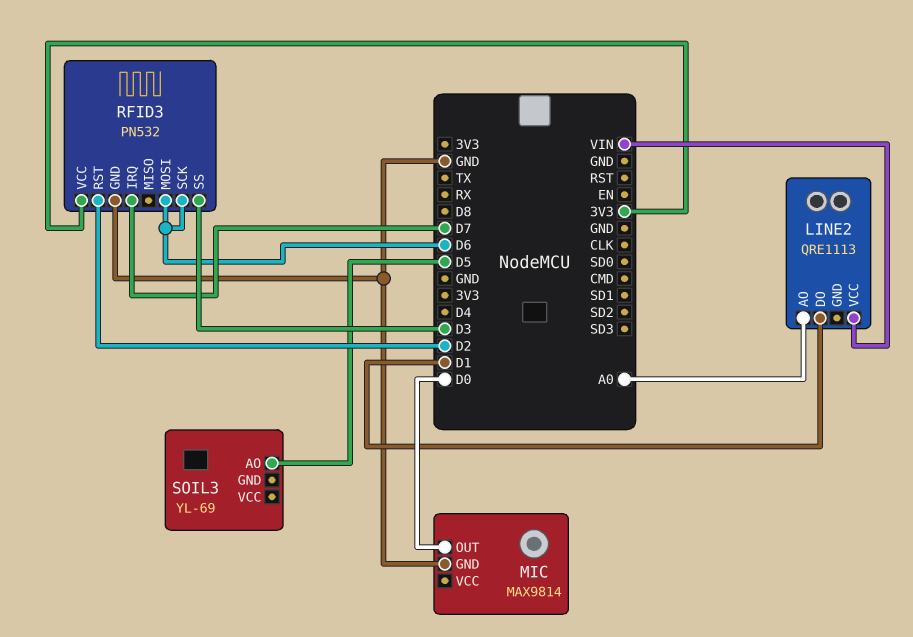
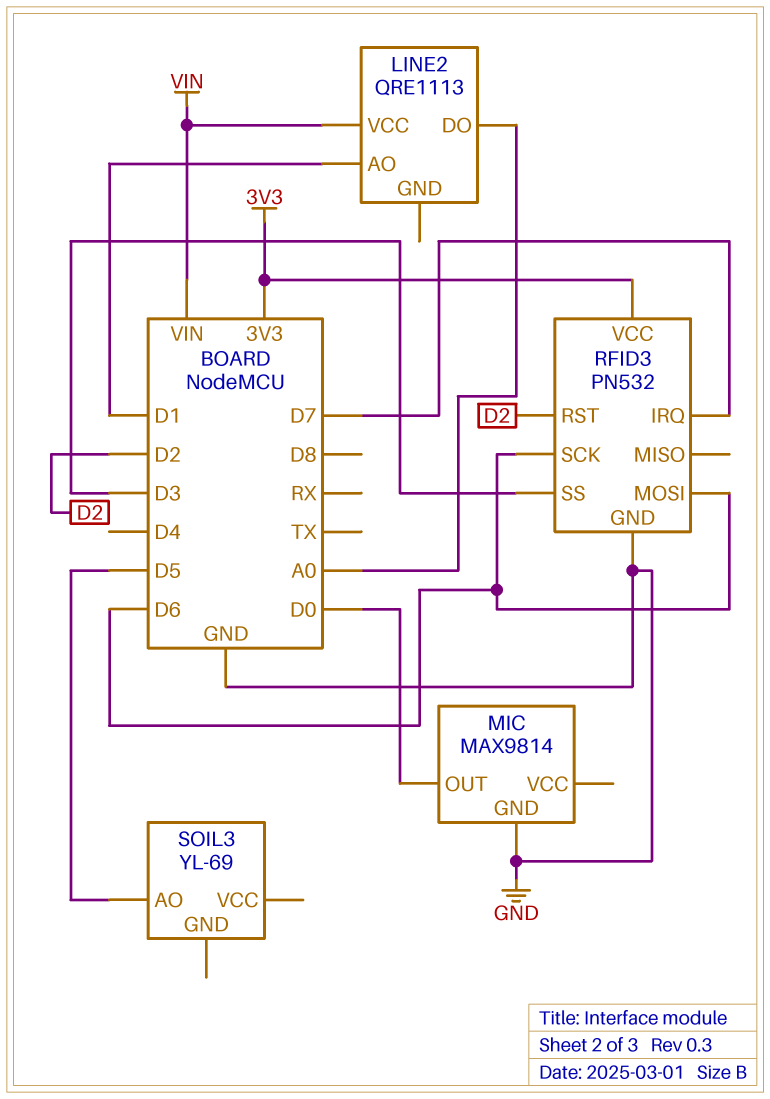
LINE2 pin AO: A0 -> D1
LINE2 pin DO: D1 -> A0

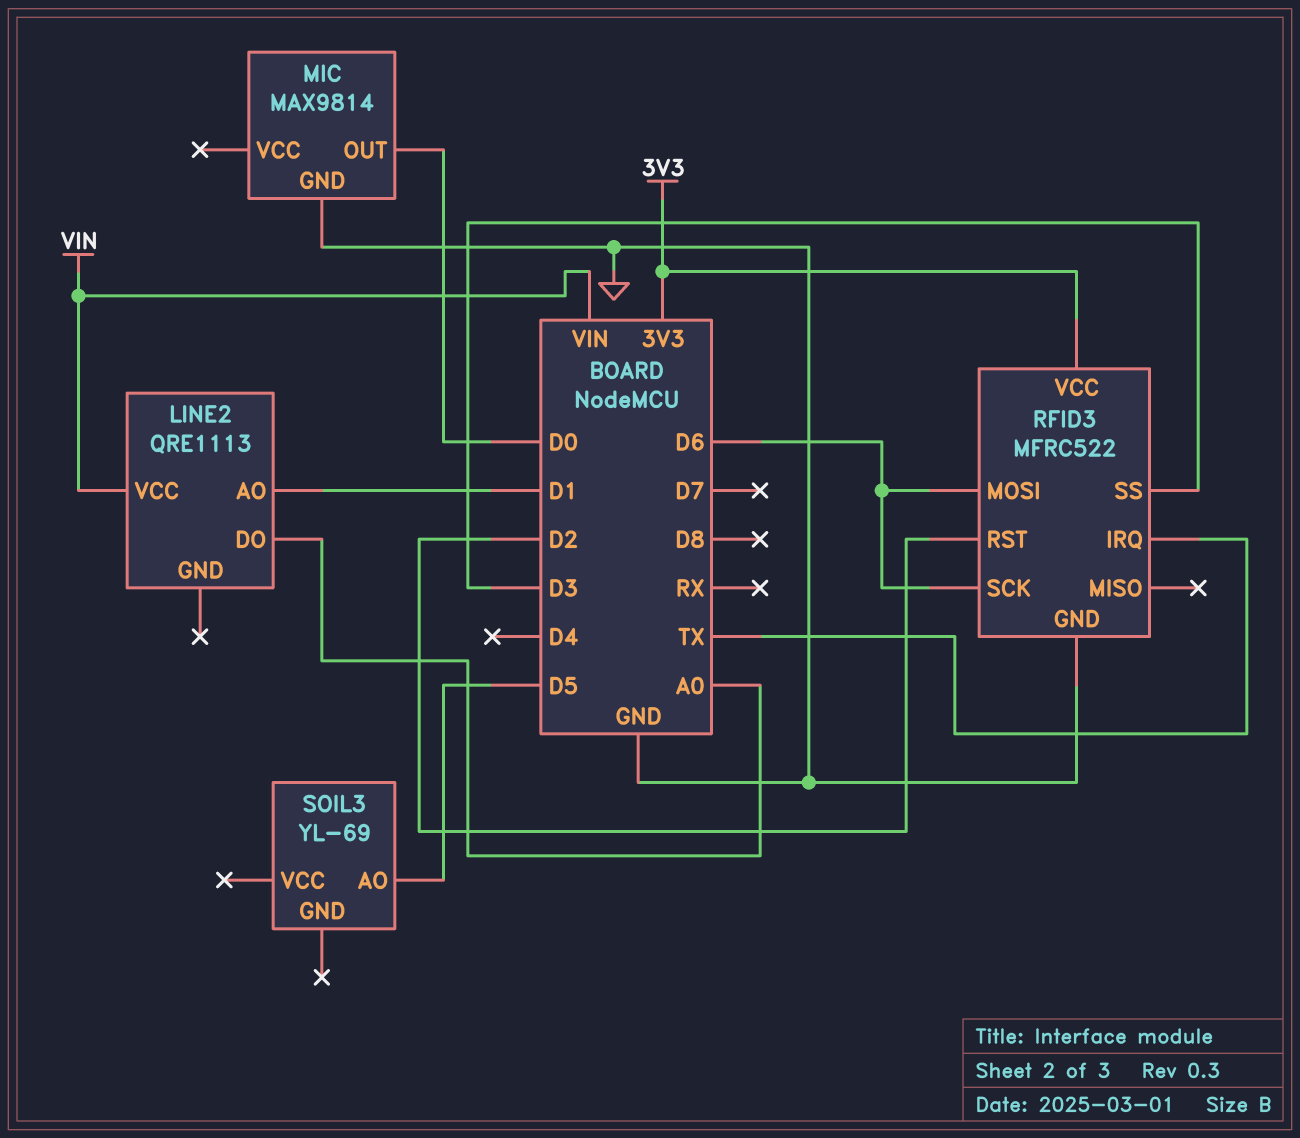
RFID3: PN532 -> MFRC522
RFID3 pin IRQ: D7 -> TX

